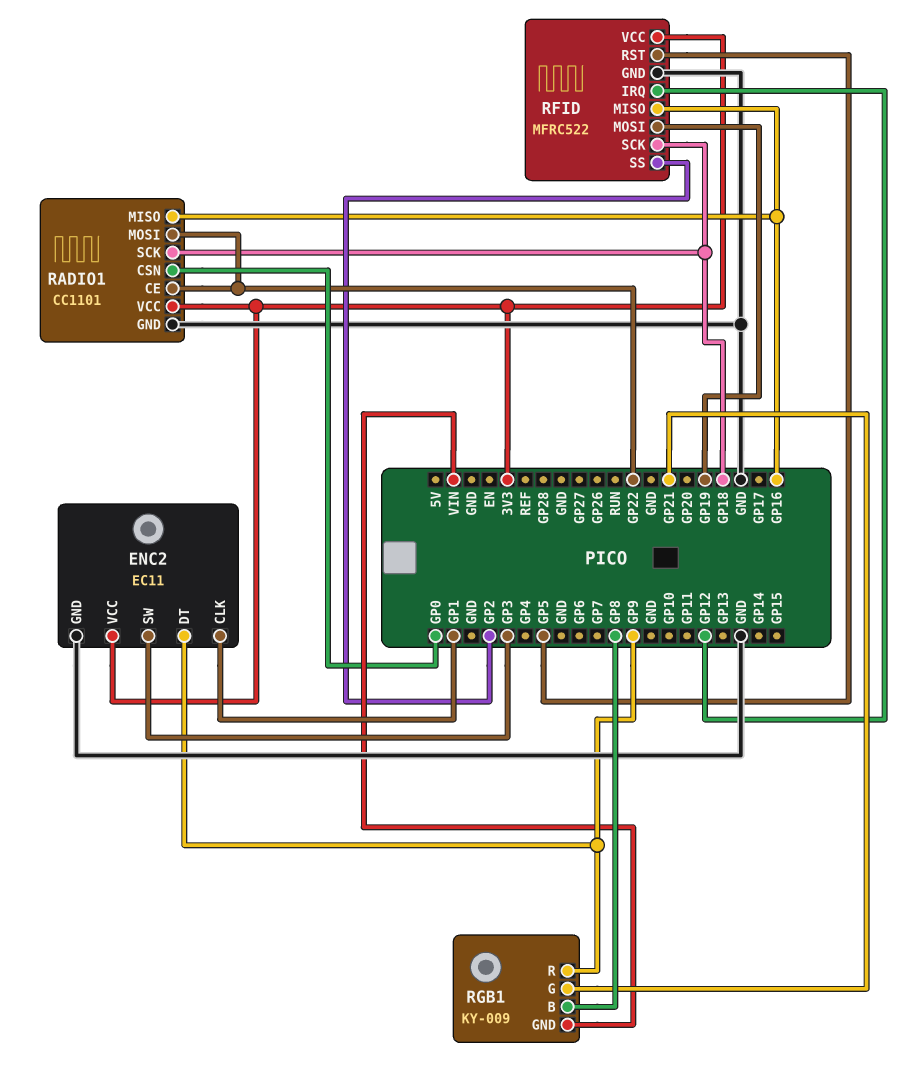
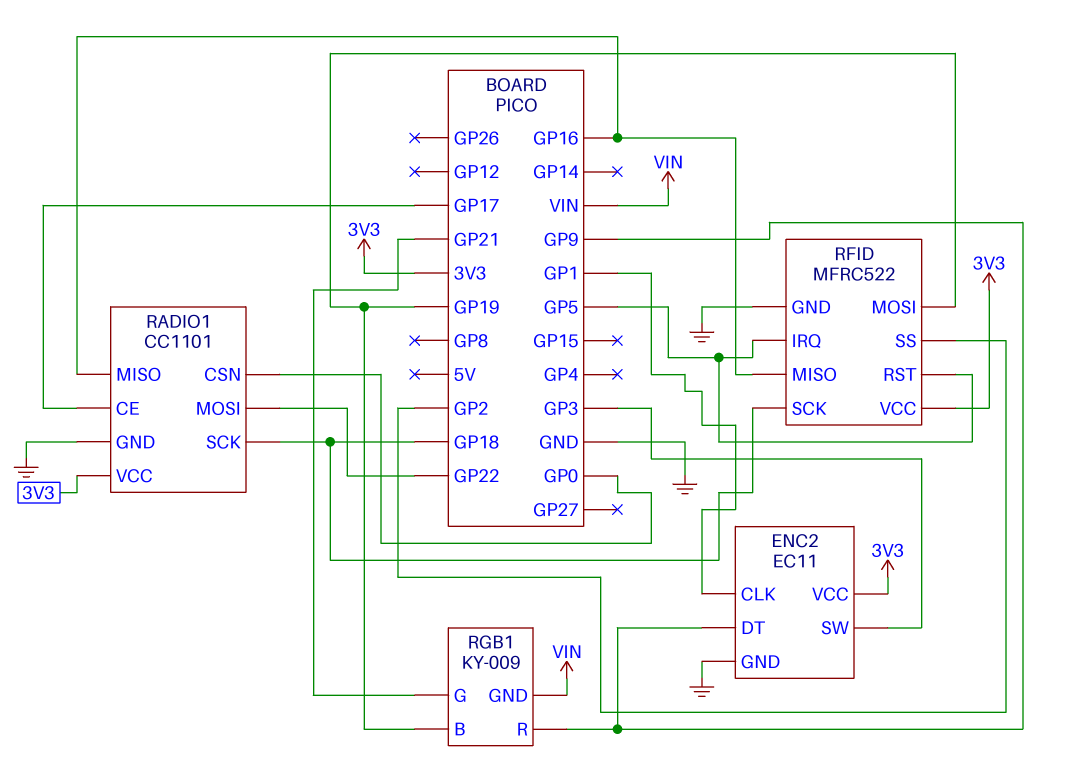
RADIO1 pin CE: GP22 -> GP17
RFID pin IRQ: GP12 -> GP5
RGB1 pin B: GP8 -> GP19

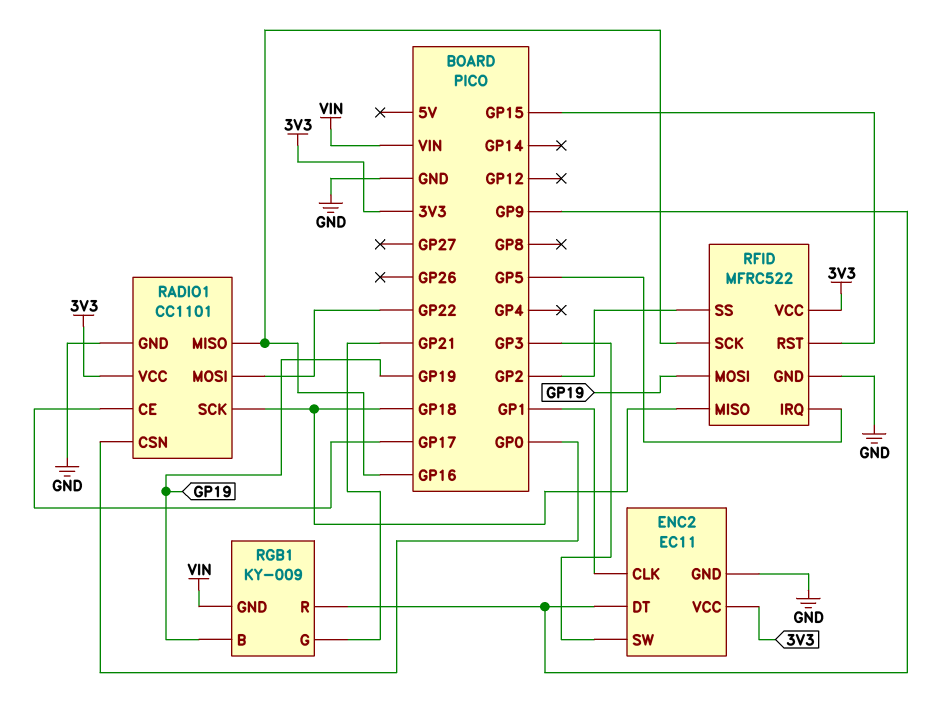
RFID pin MISO: GP16 -> GP18
RFID pin RST: GP5 -> GP15
RFID pin SCK: GP18 -> GP16

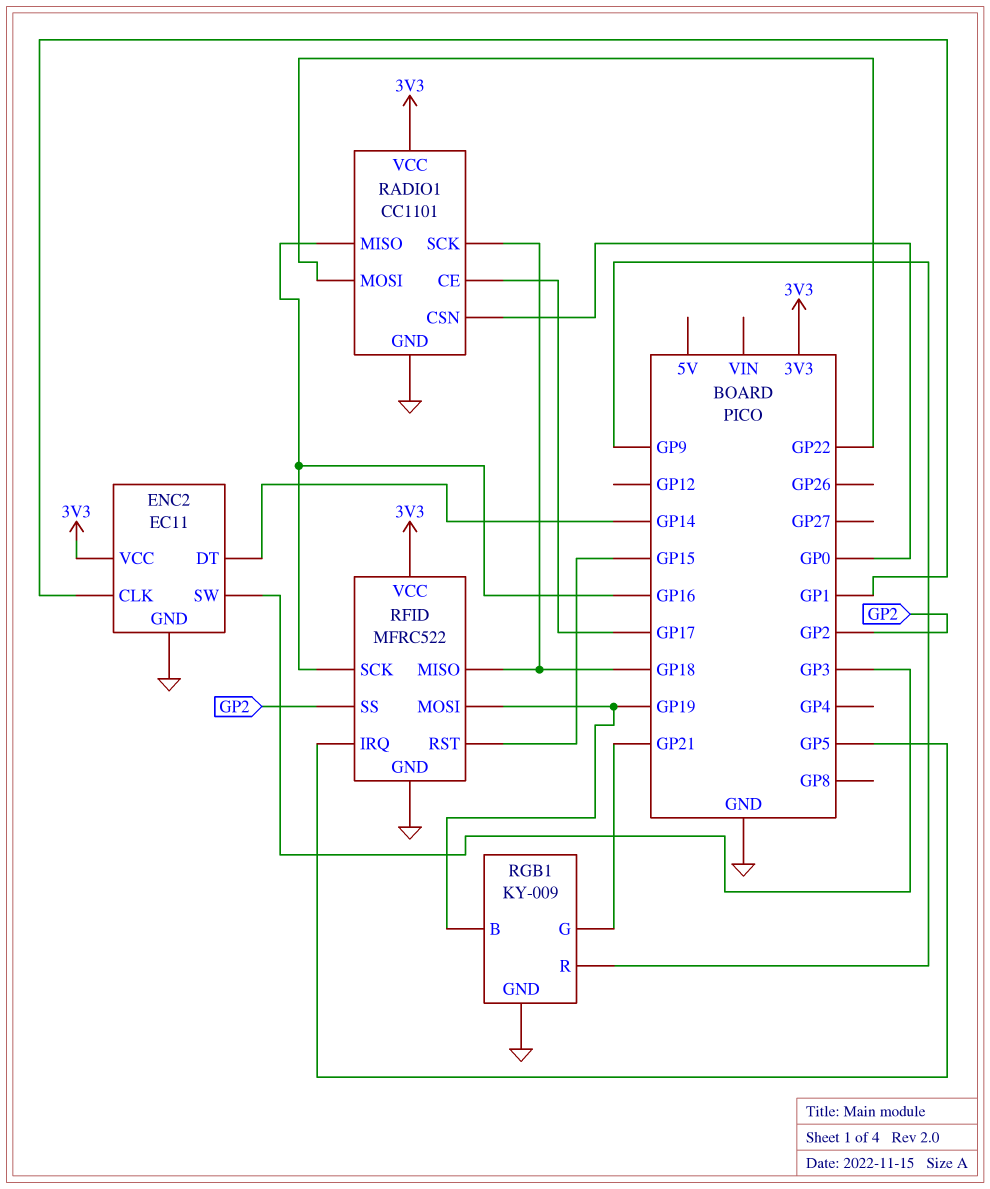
ENC2 pin DT: GP9 -> GP14
RGB1 pin GND: VIN -> GND

